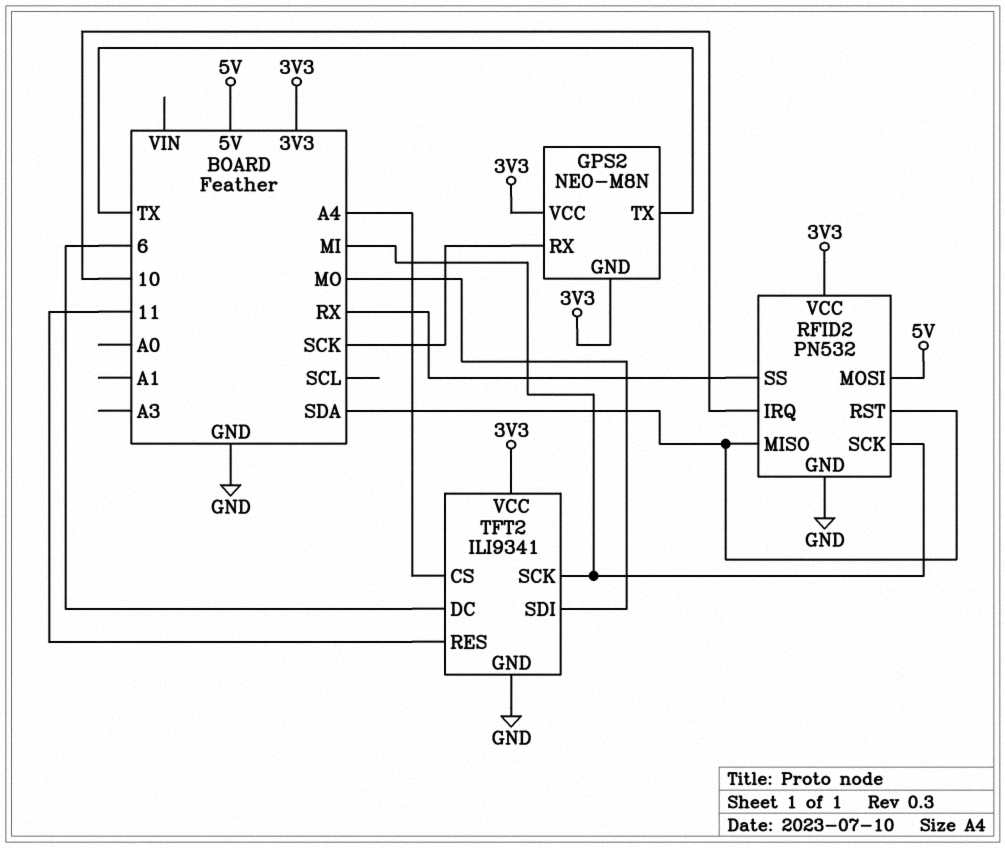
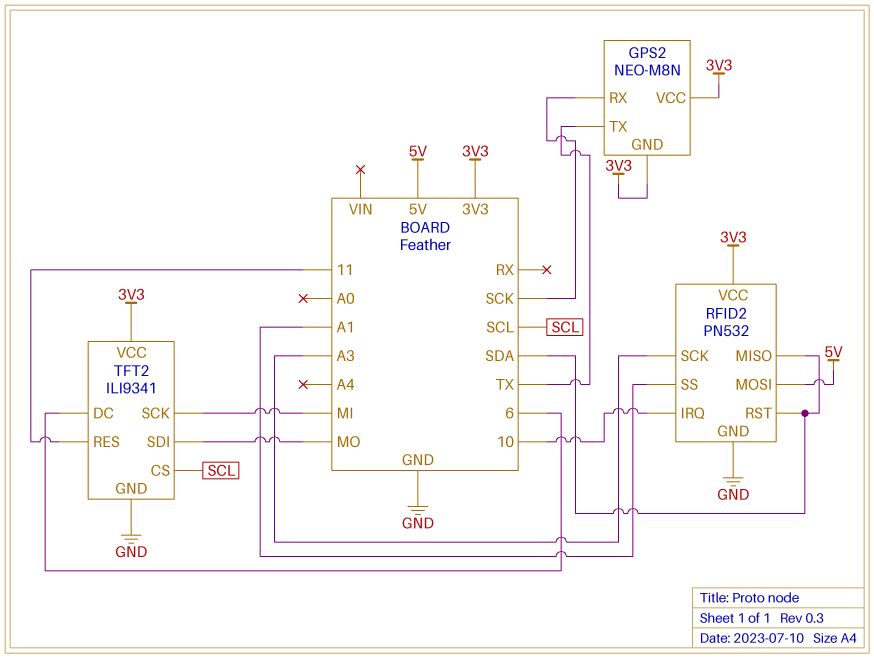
RFID2 pin SCK: MI -> A3
RFID2 pin SS: RX -> A1
TFT2 pin CS: A4 -> SCL

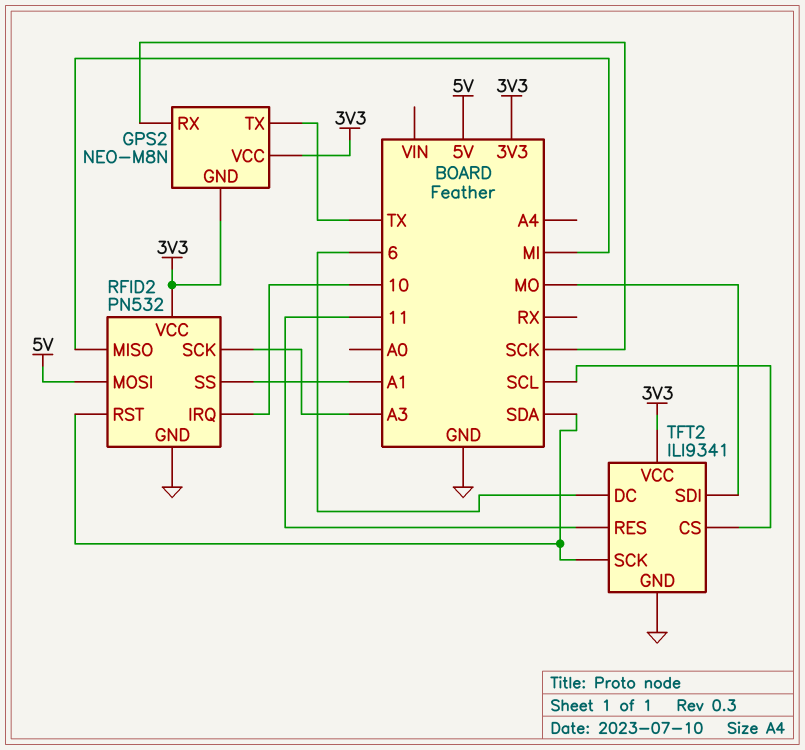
RFID2 pin MISO: SDA -> MI
TFT2 pin SCK: MI -> SDA

